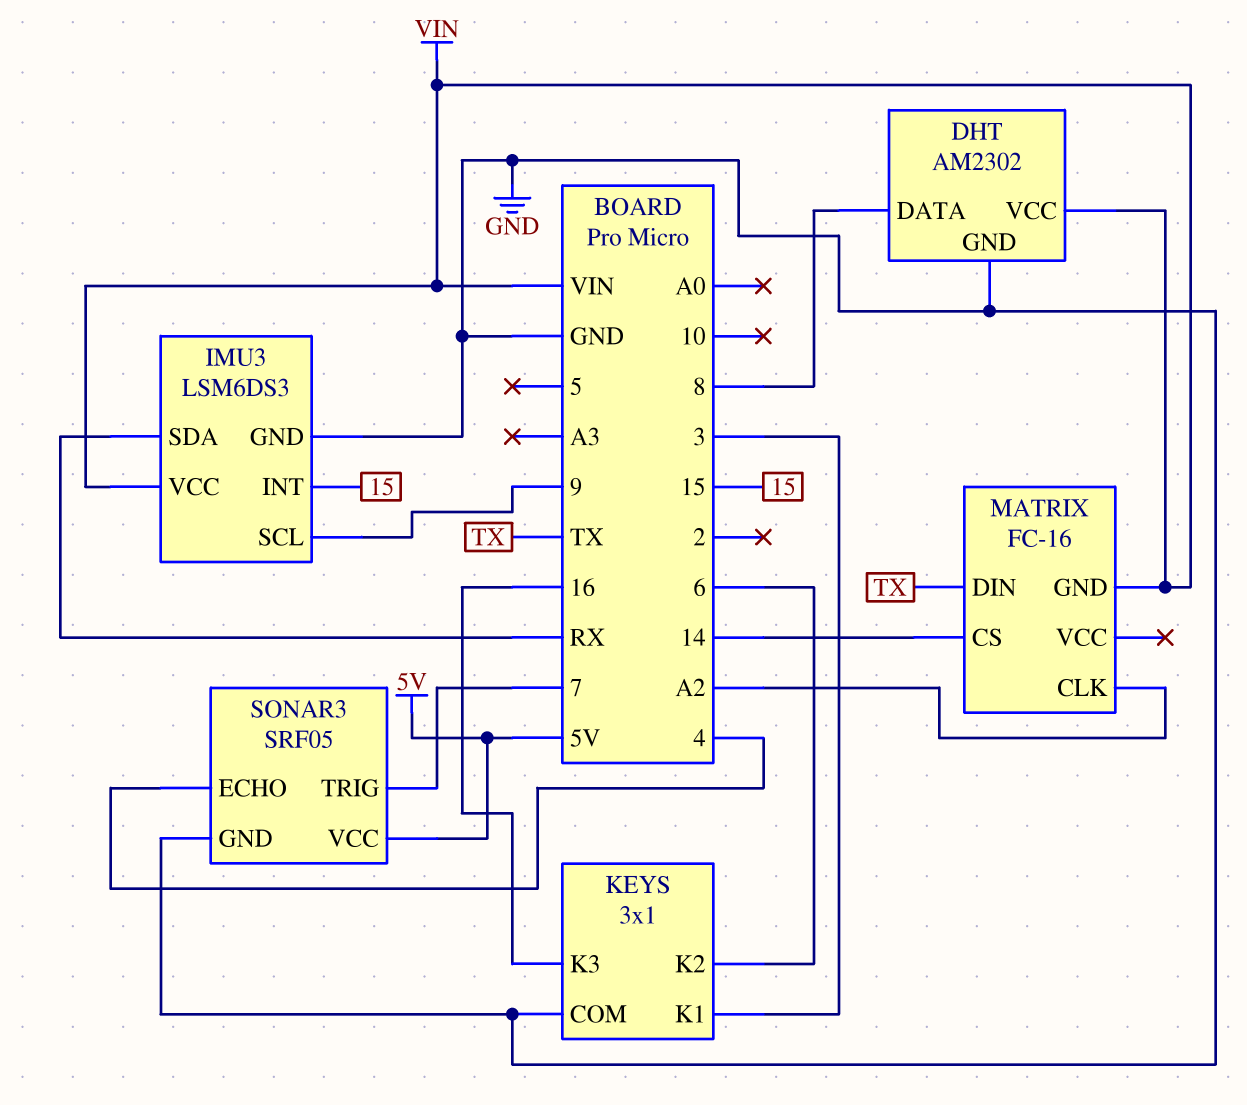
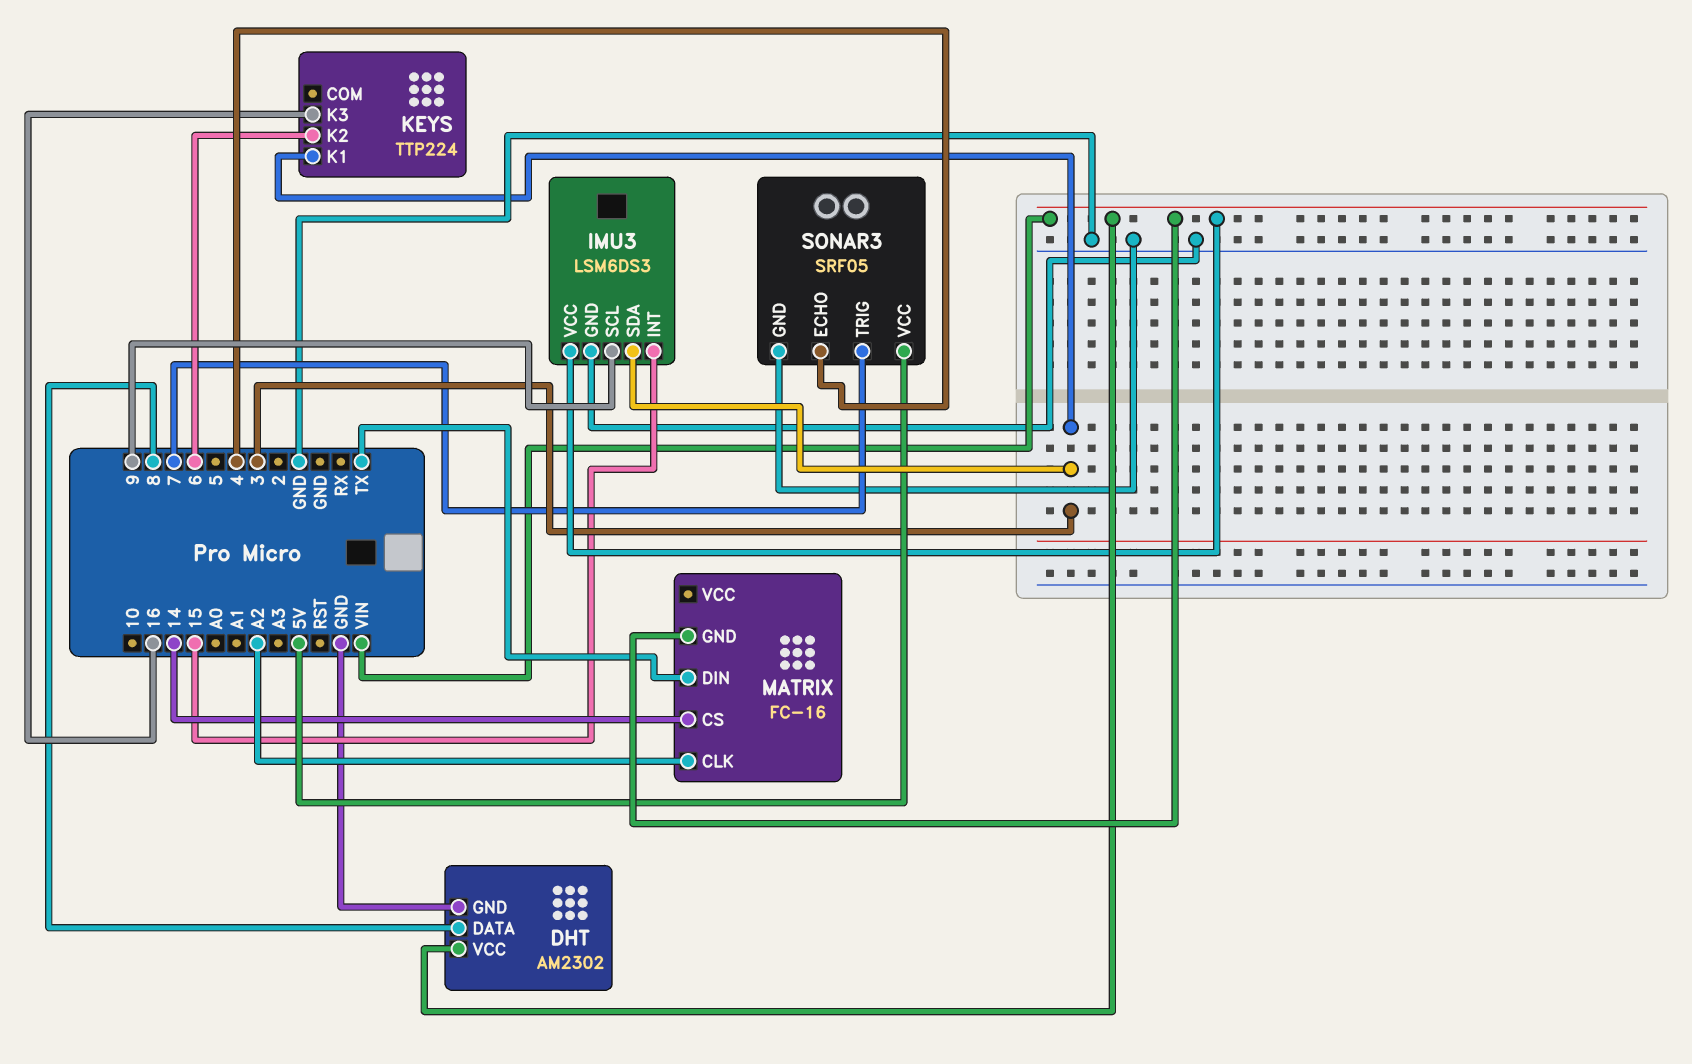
IMU3 pin SDA: RX -> 3
KEYS: 3x1 -> TTP224
KEYS pin COM: GND -> none

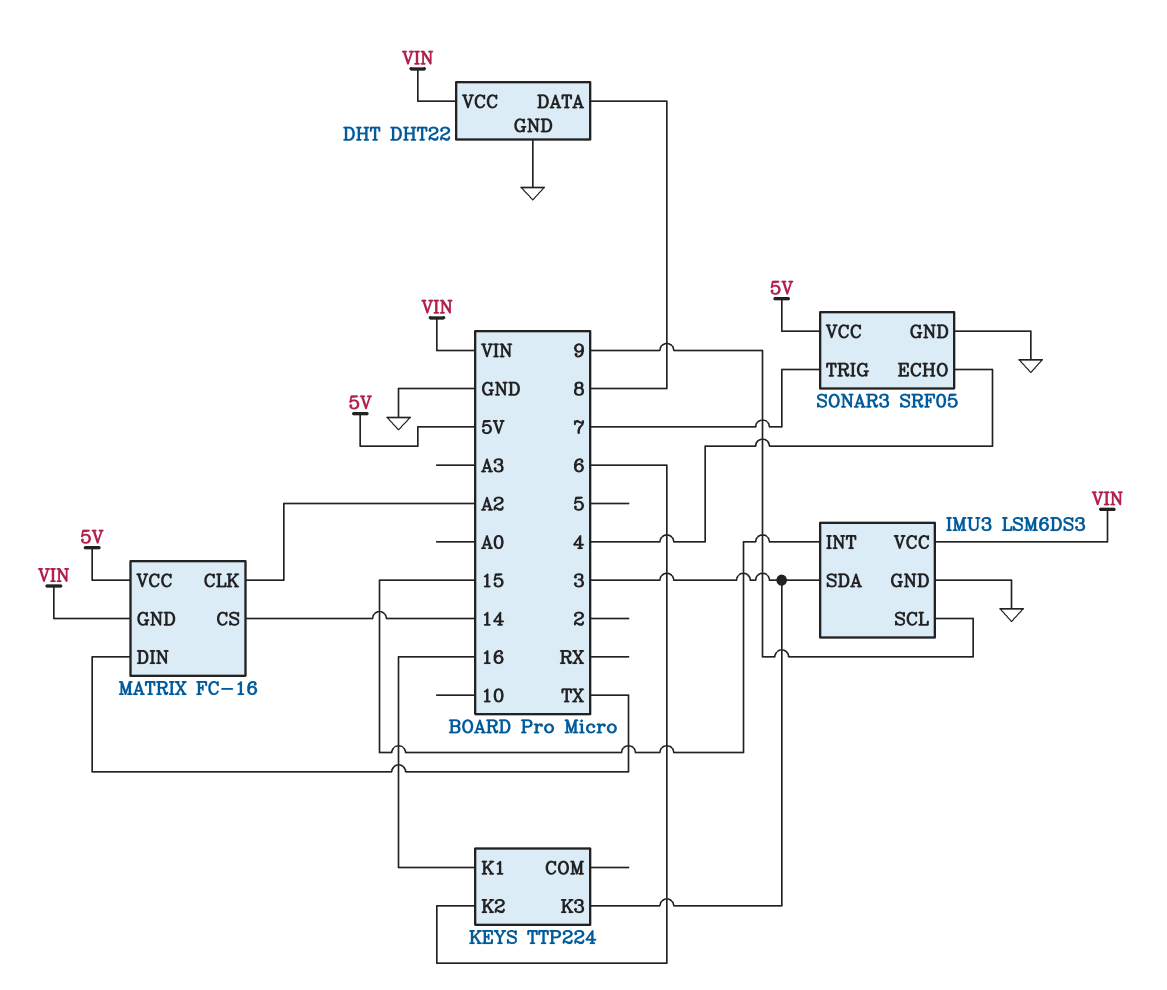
DHT: AM2302 -> DHT22
KEYS pin K1: 3 -> 16
KEYS pin K3: 16 -> 3
MATRIX pin VCC: none -> 5V

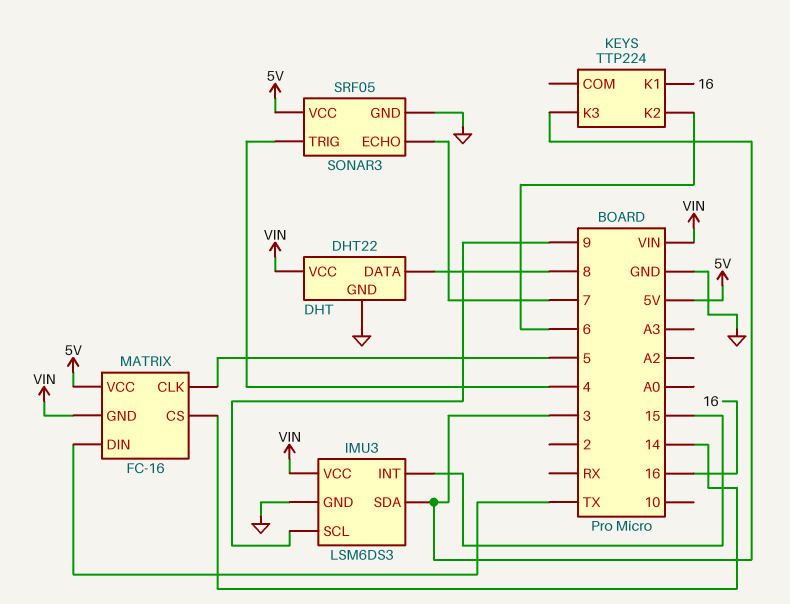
MATRIX pin CLK: A2 -> 5
SONAR3 pin ECHO: 4 -> 7
SONAR3 pin TRIG: 7 -> 4

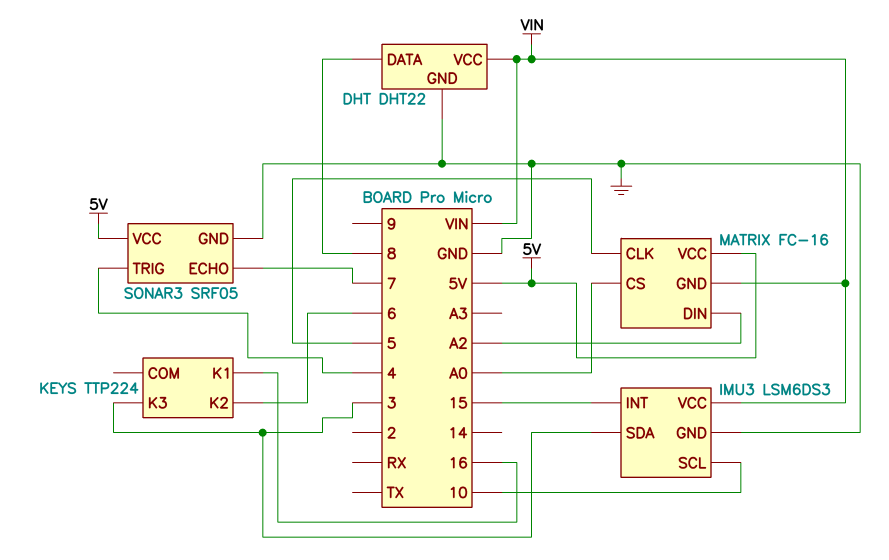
IMU3 pin SCL: 9 -> 10
MATRIX pin CS: 14 -> A0
MATRIX pin DIN: TX -> A2

